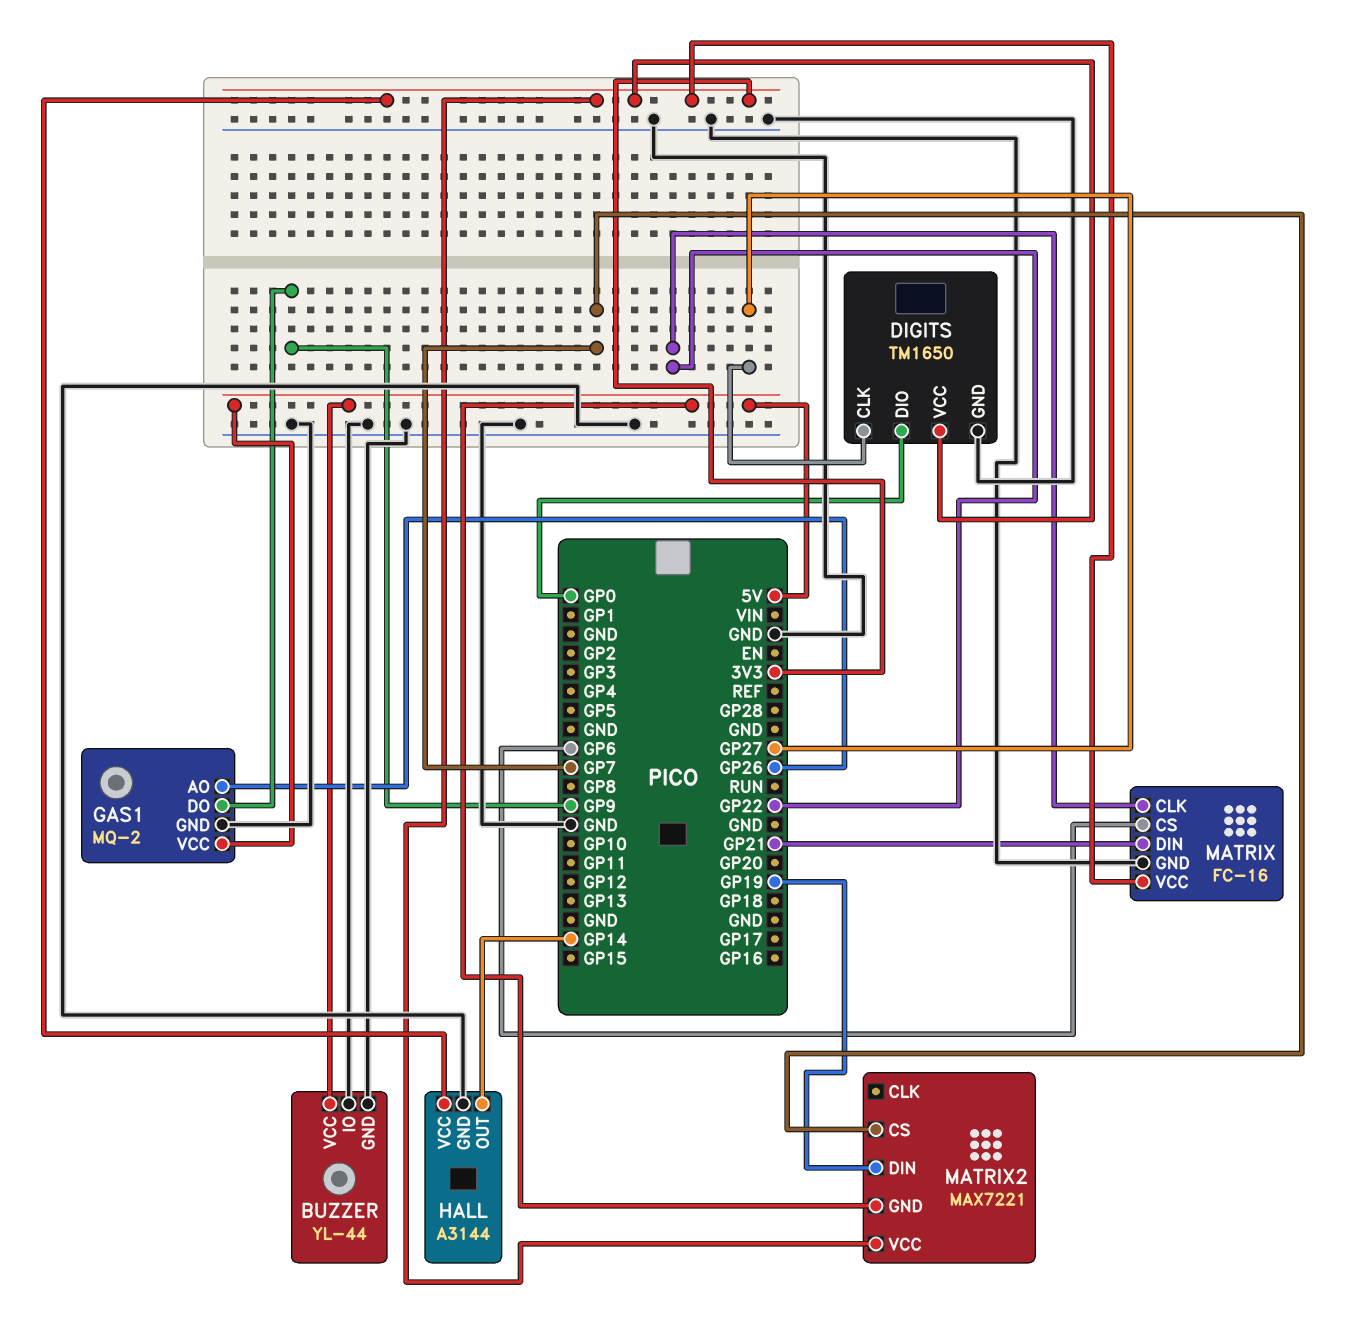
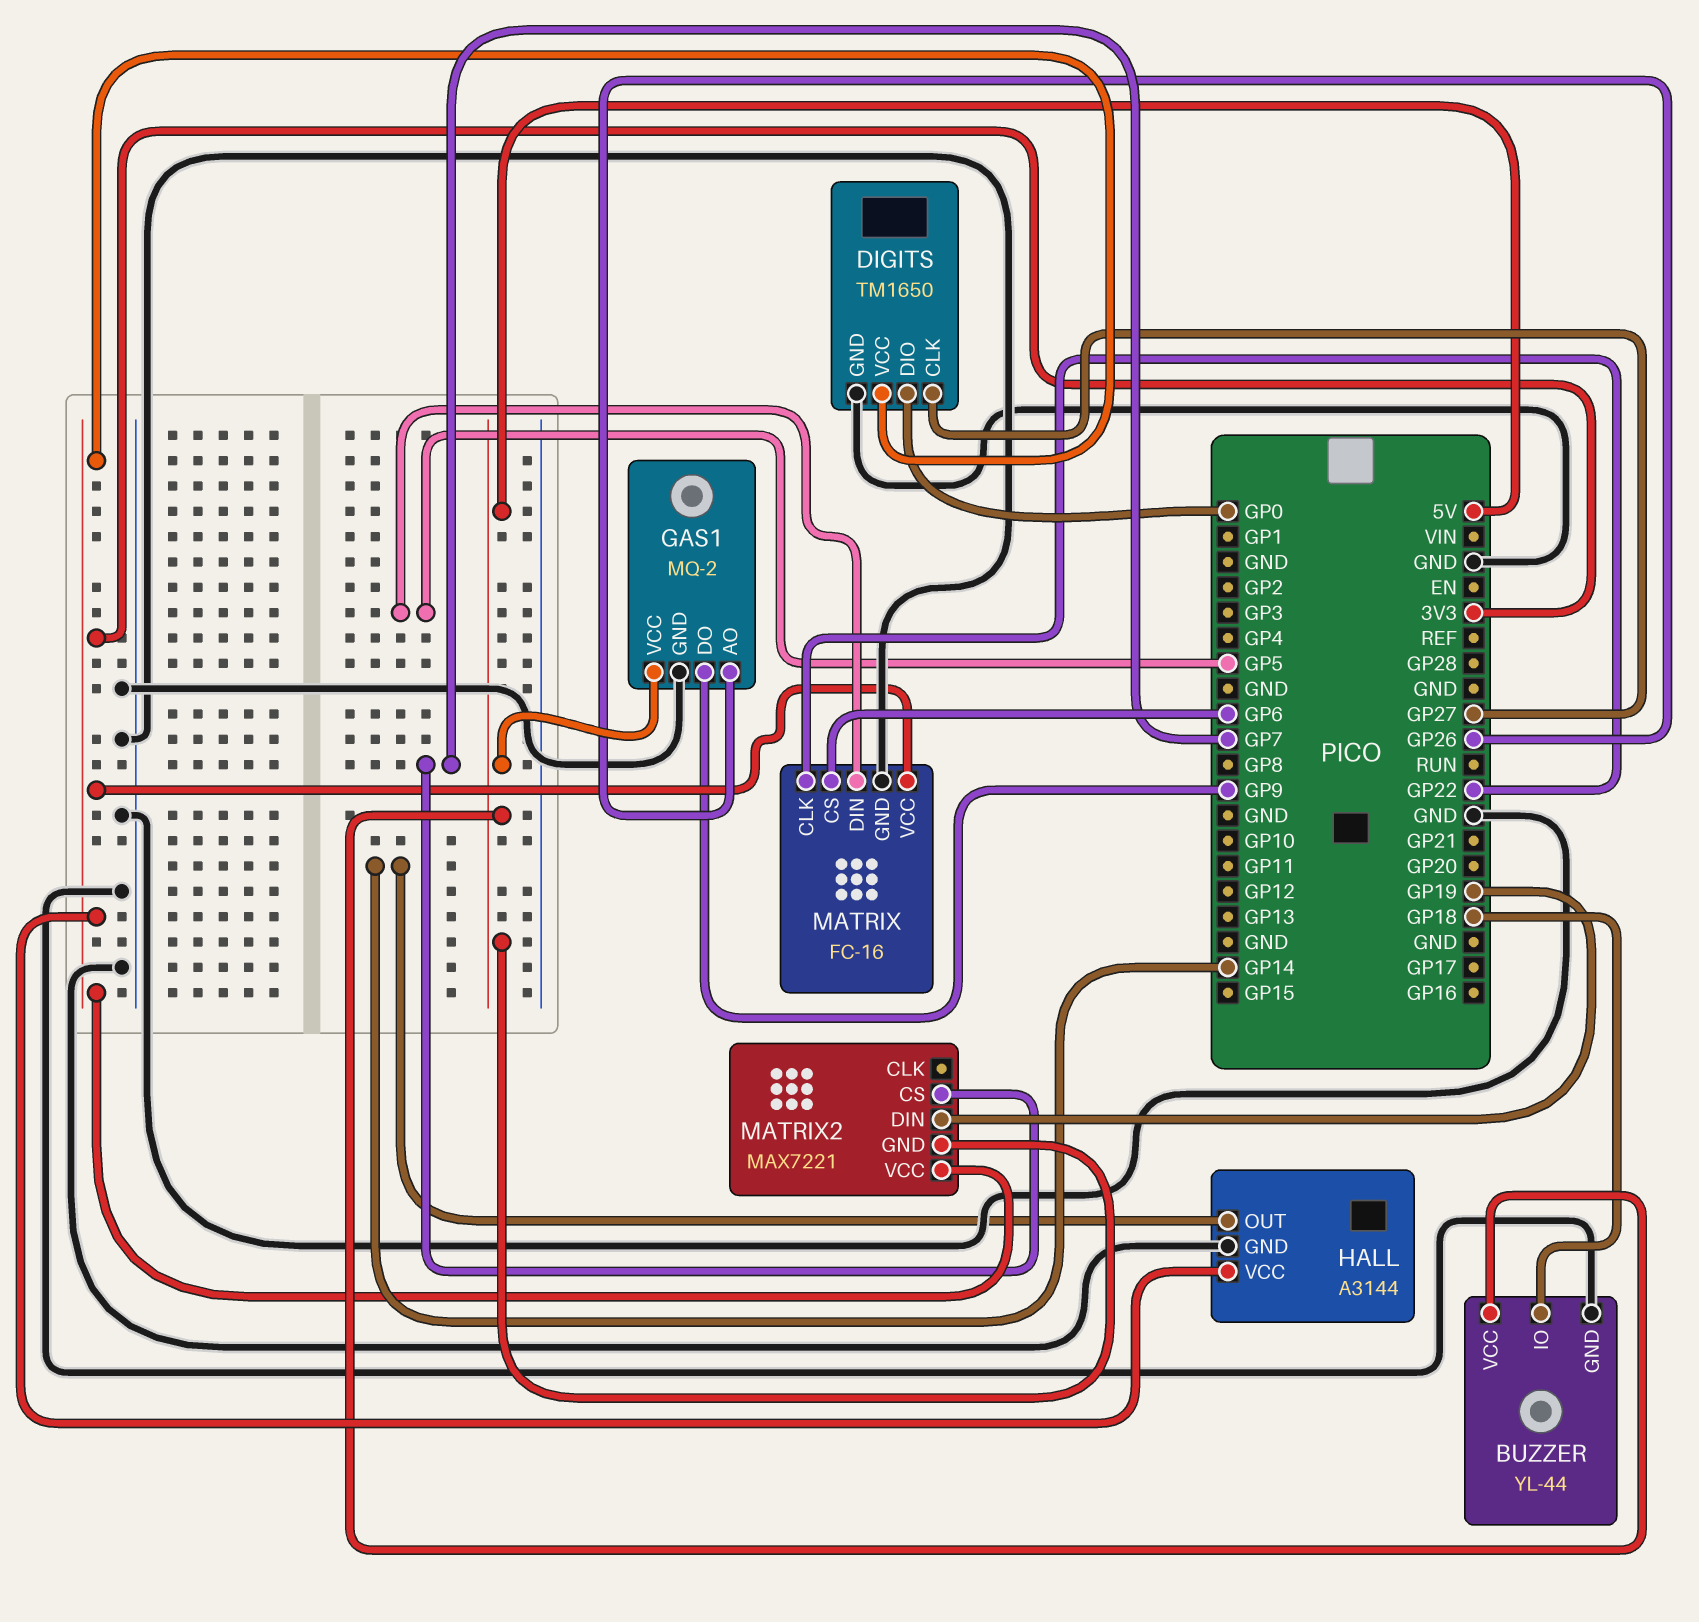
BUZZER pin IO: GND -> GP18
MATRIX pin DIN: GP21 -> GP5

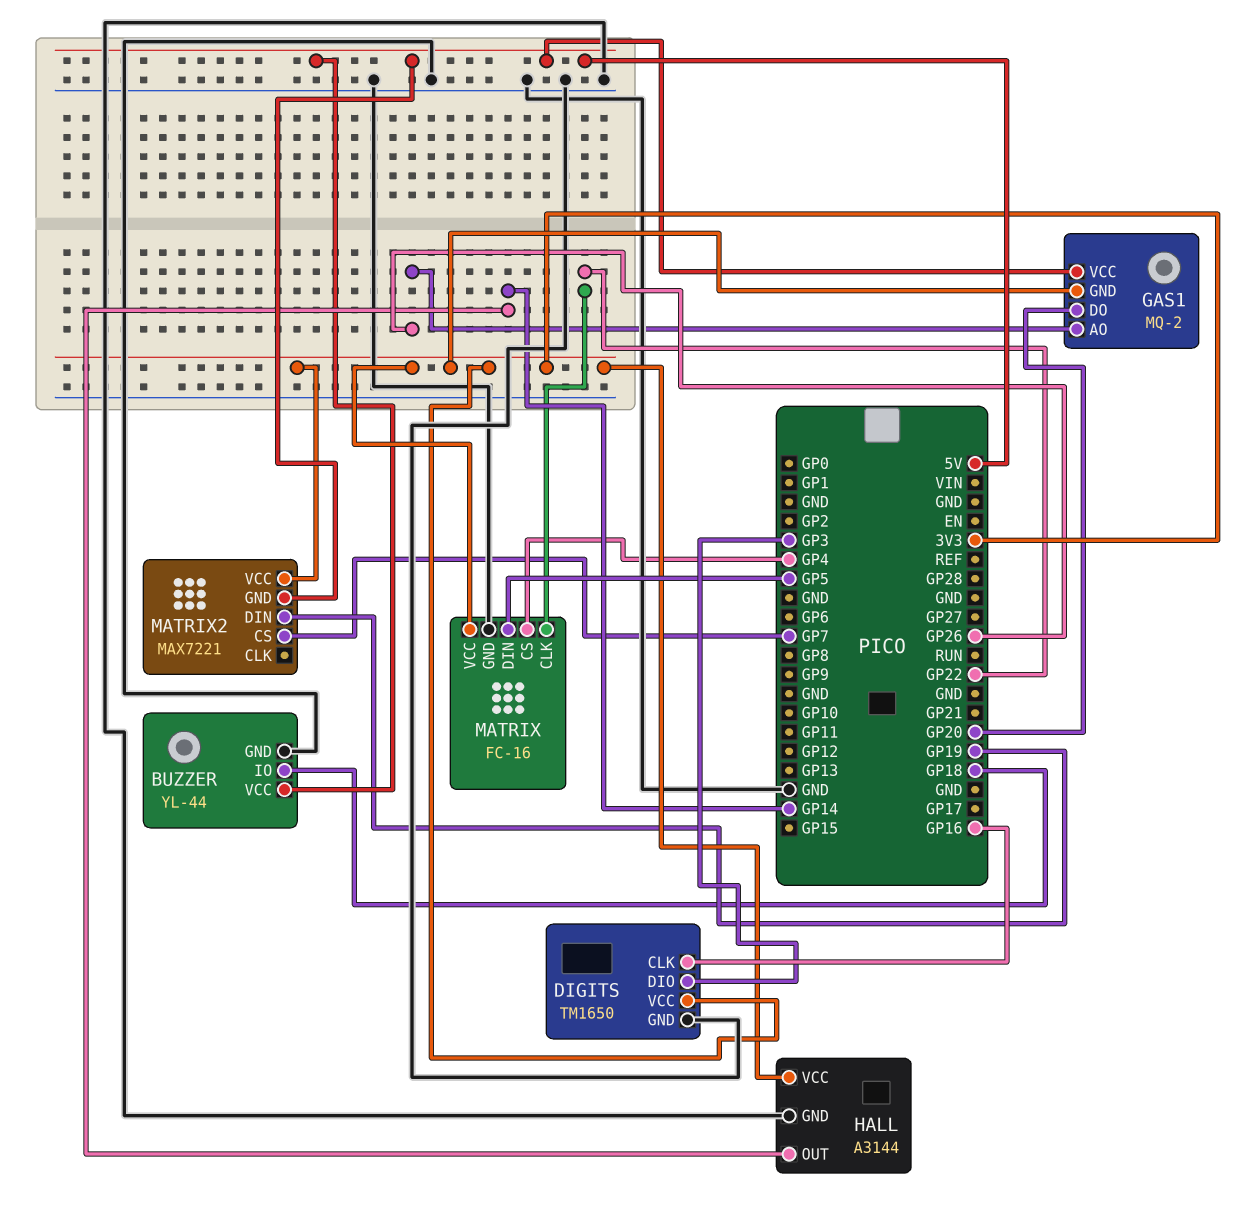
DIGITS pin CLK: GP27 -> GP16
DIGITS pin DIO: GP0 -> GP3
GAS1 pin DO: GP9 -> GP20
GAS1 pin GND: GND -> 3V3
MATRIX pin CS: GP6 -> GP4

